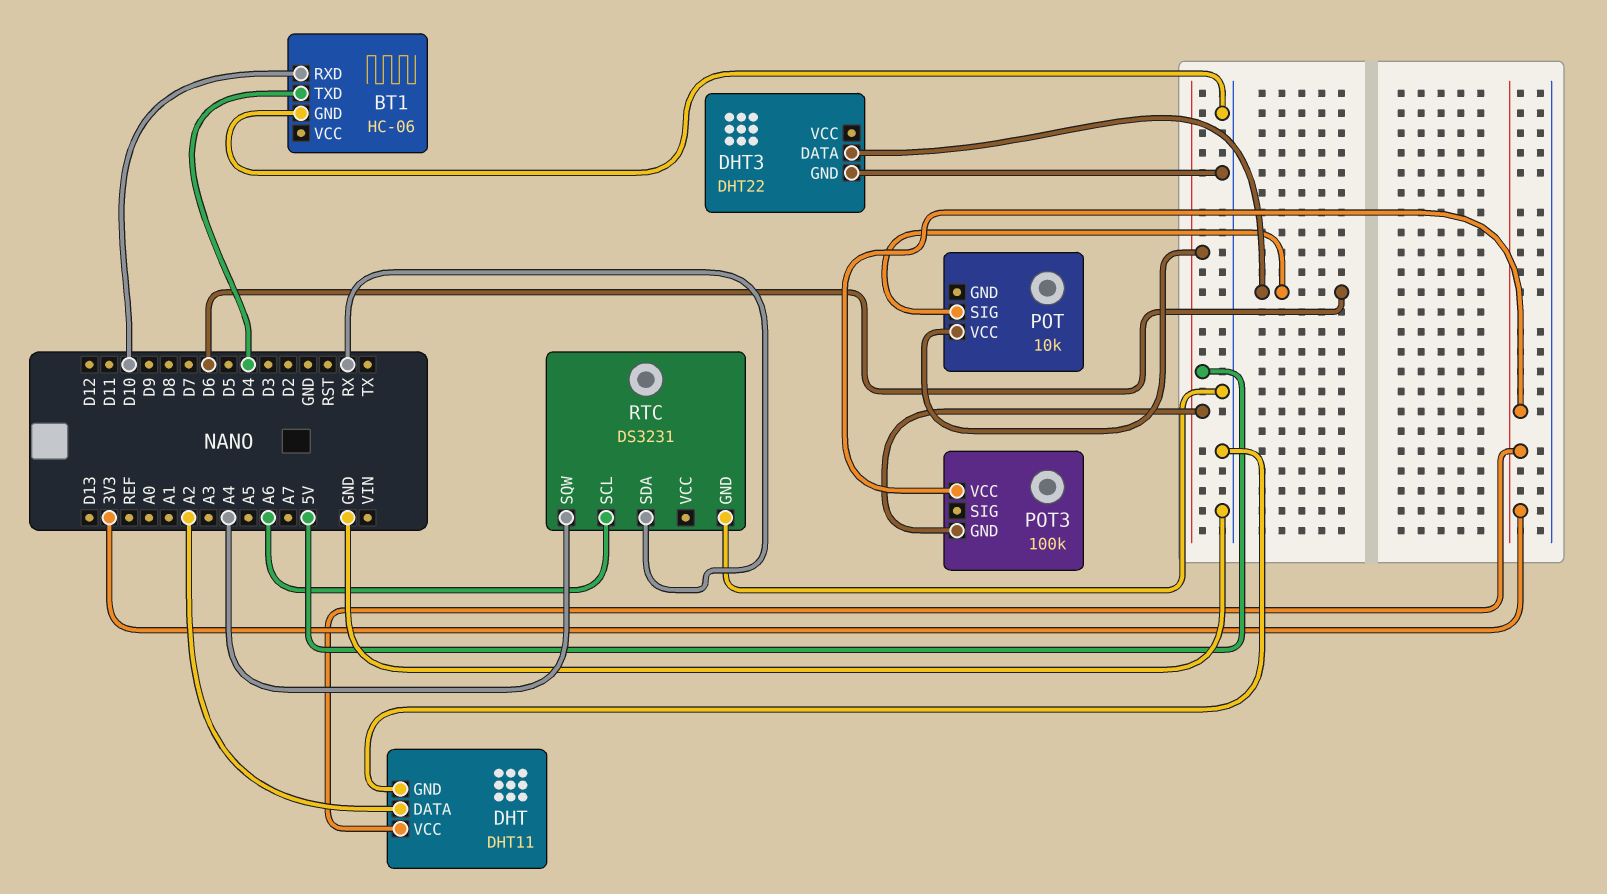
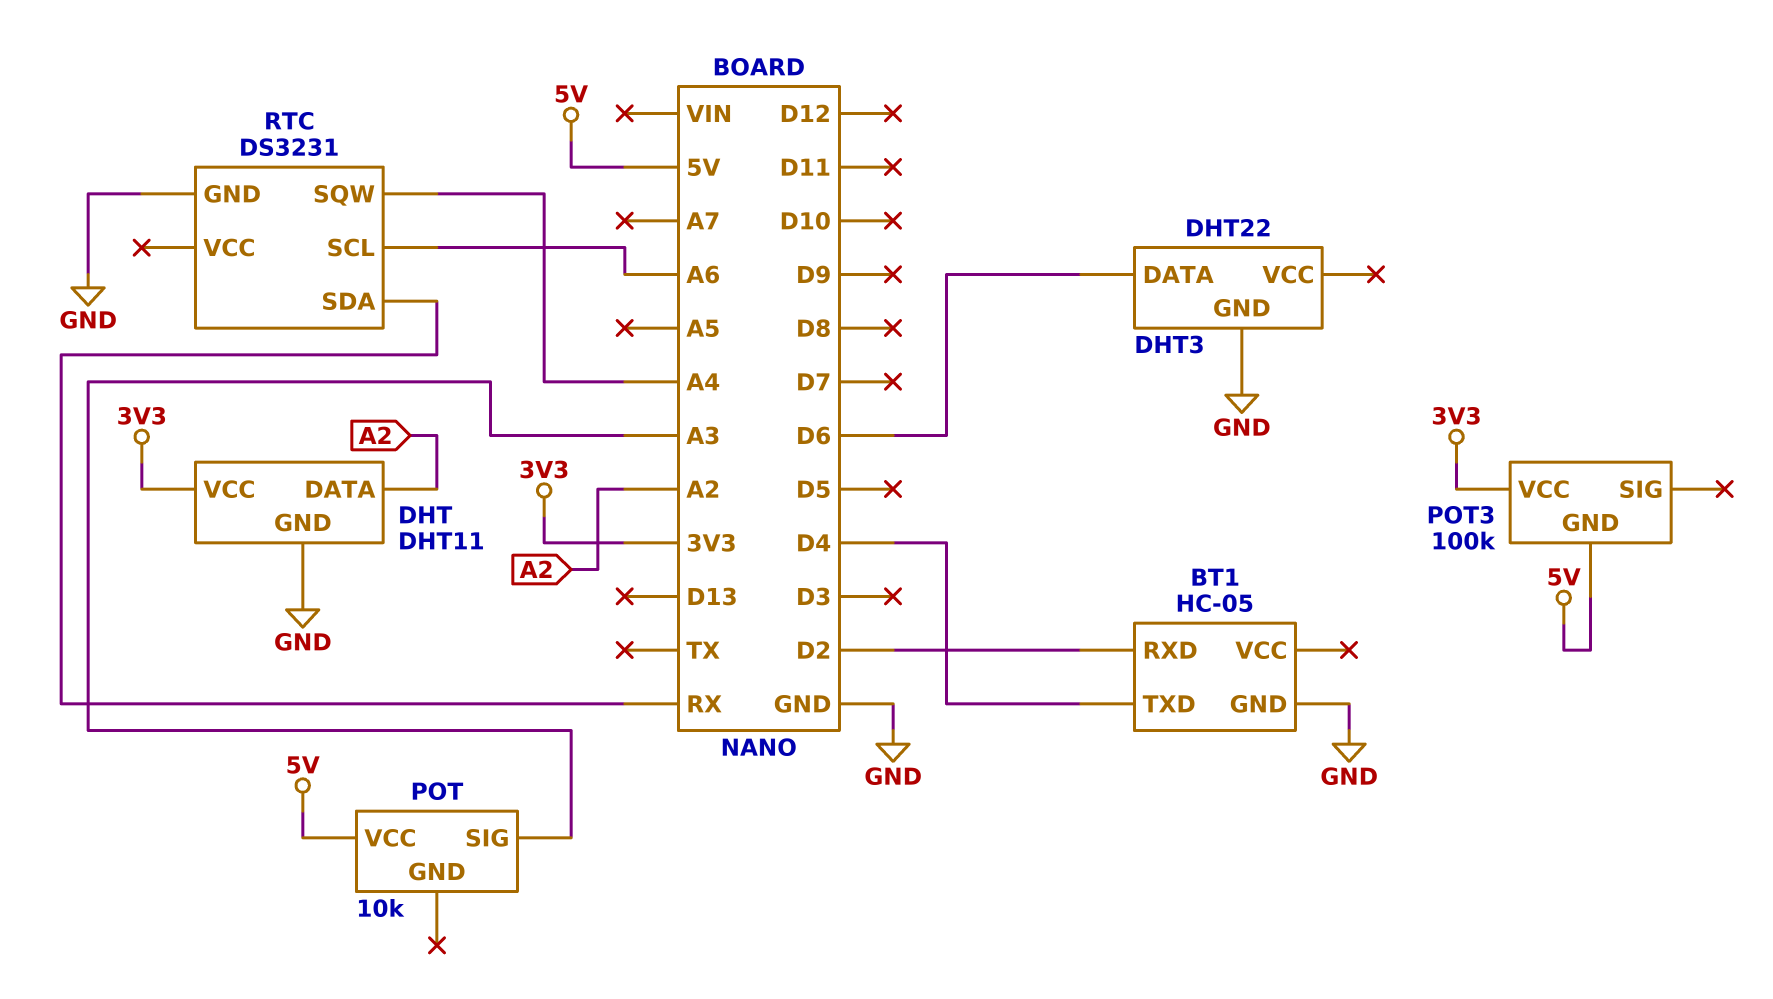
BT1: HC-06 -> HC-05
BT1 pin RXD: D10 -> D2
POT pin SIG: D6 -> A3

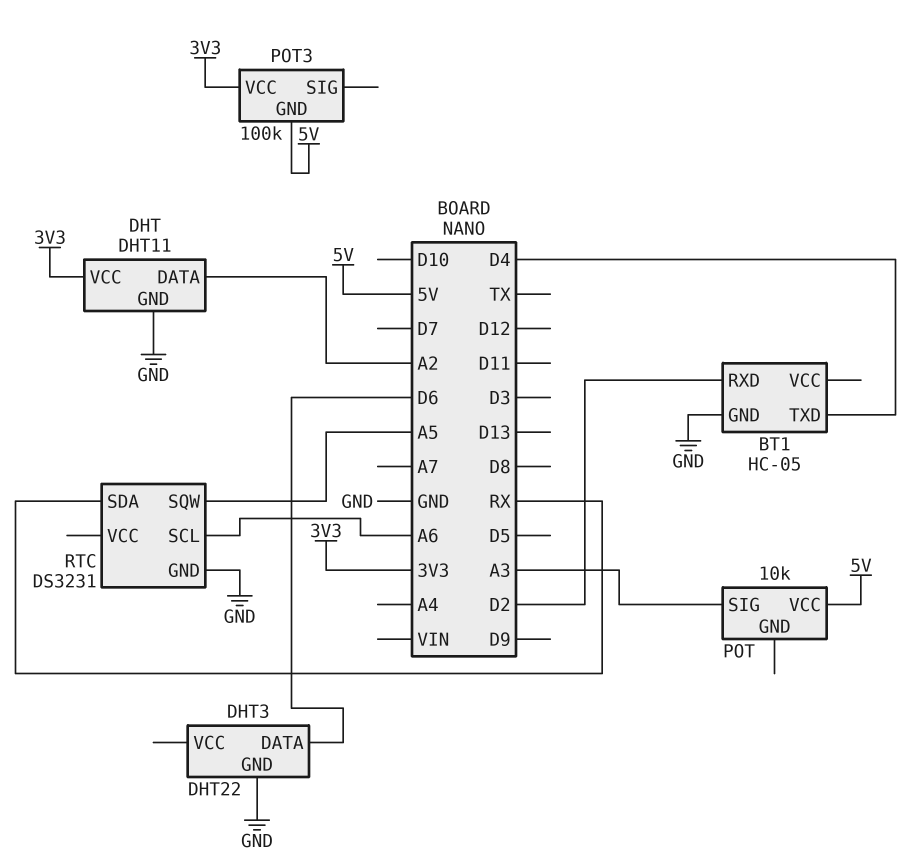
RTC pin SQW: A4 -> A5

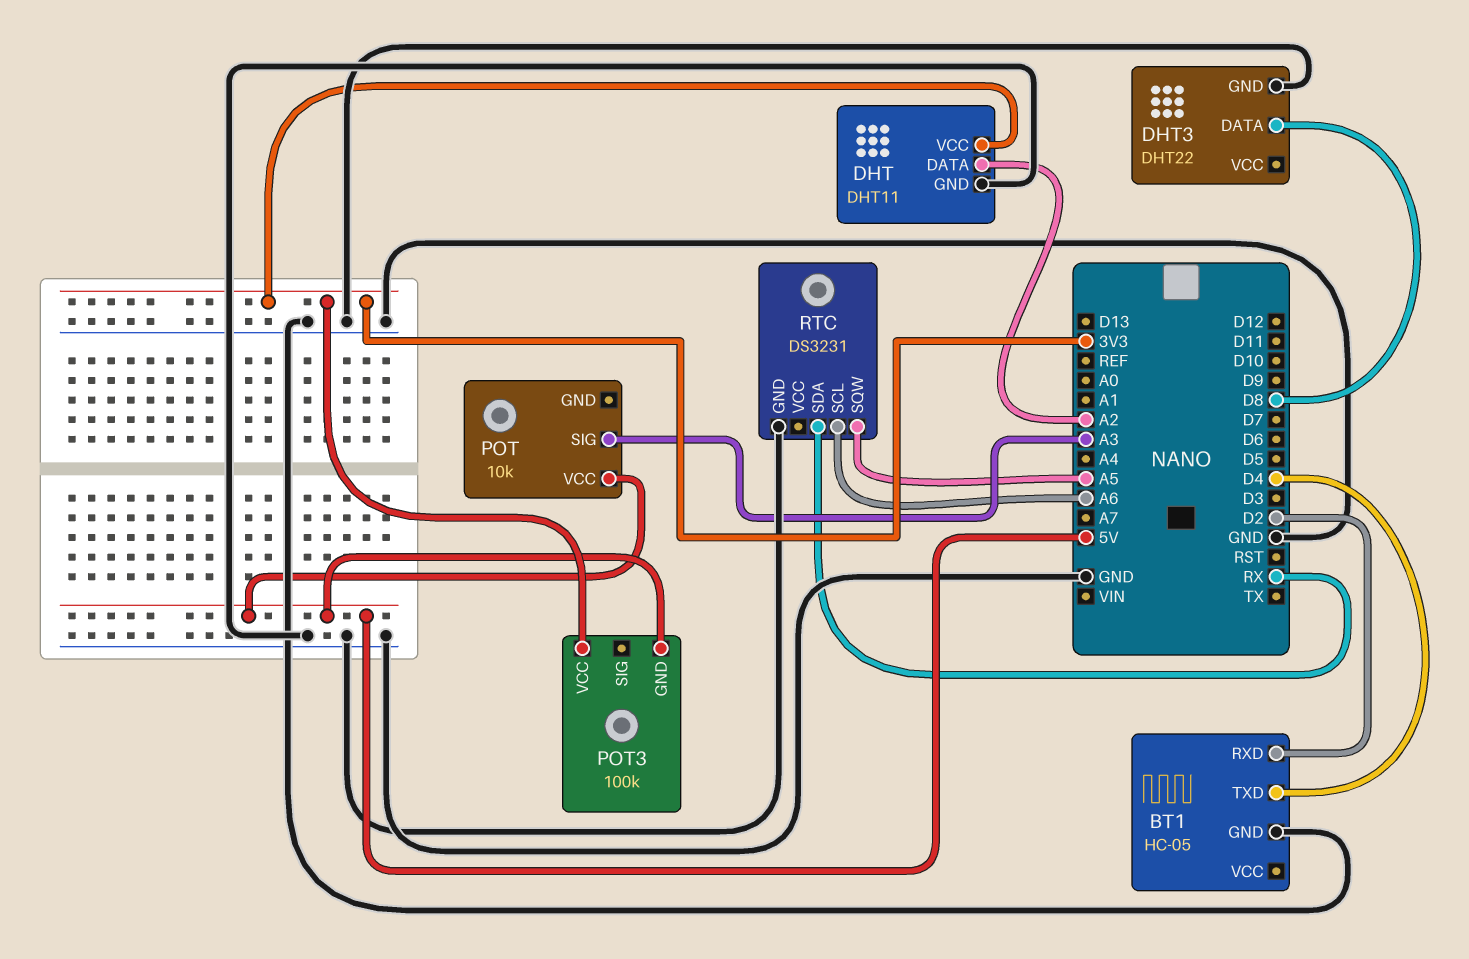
DHT3 pin DATA: D6 -> D8

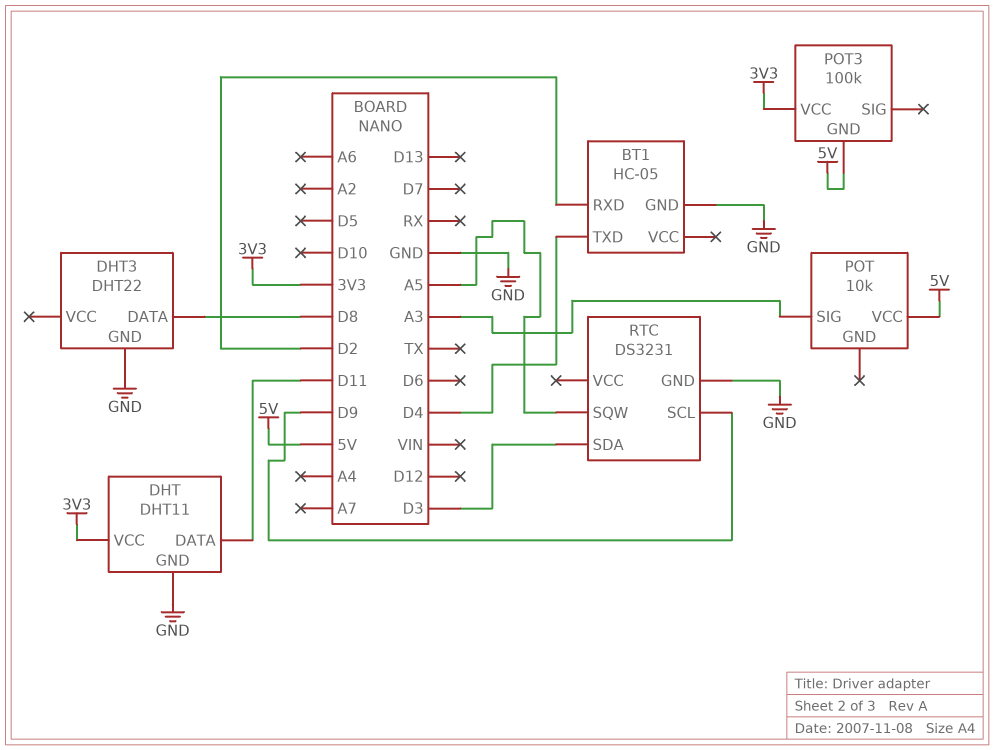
DHT pin DATA: A2 -> D11
RTC pin SCL: A6 -> D9
RTC pin SDA: RX -> D3

